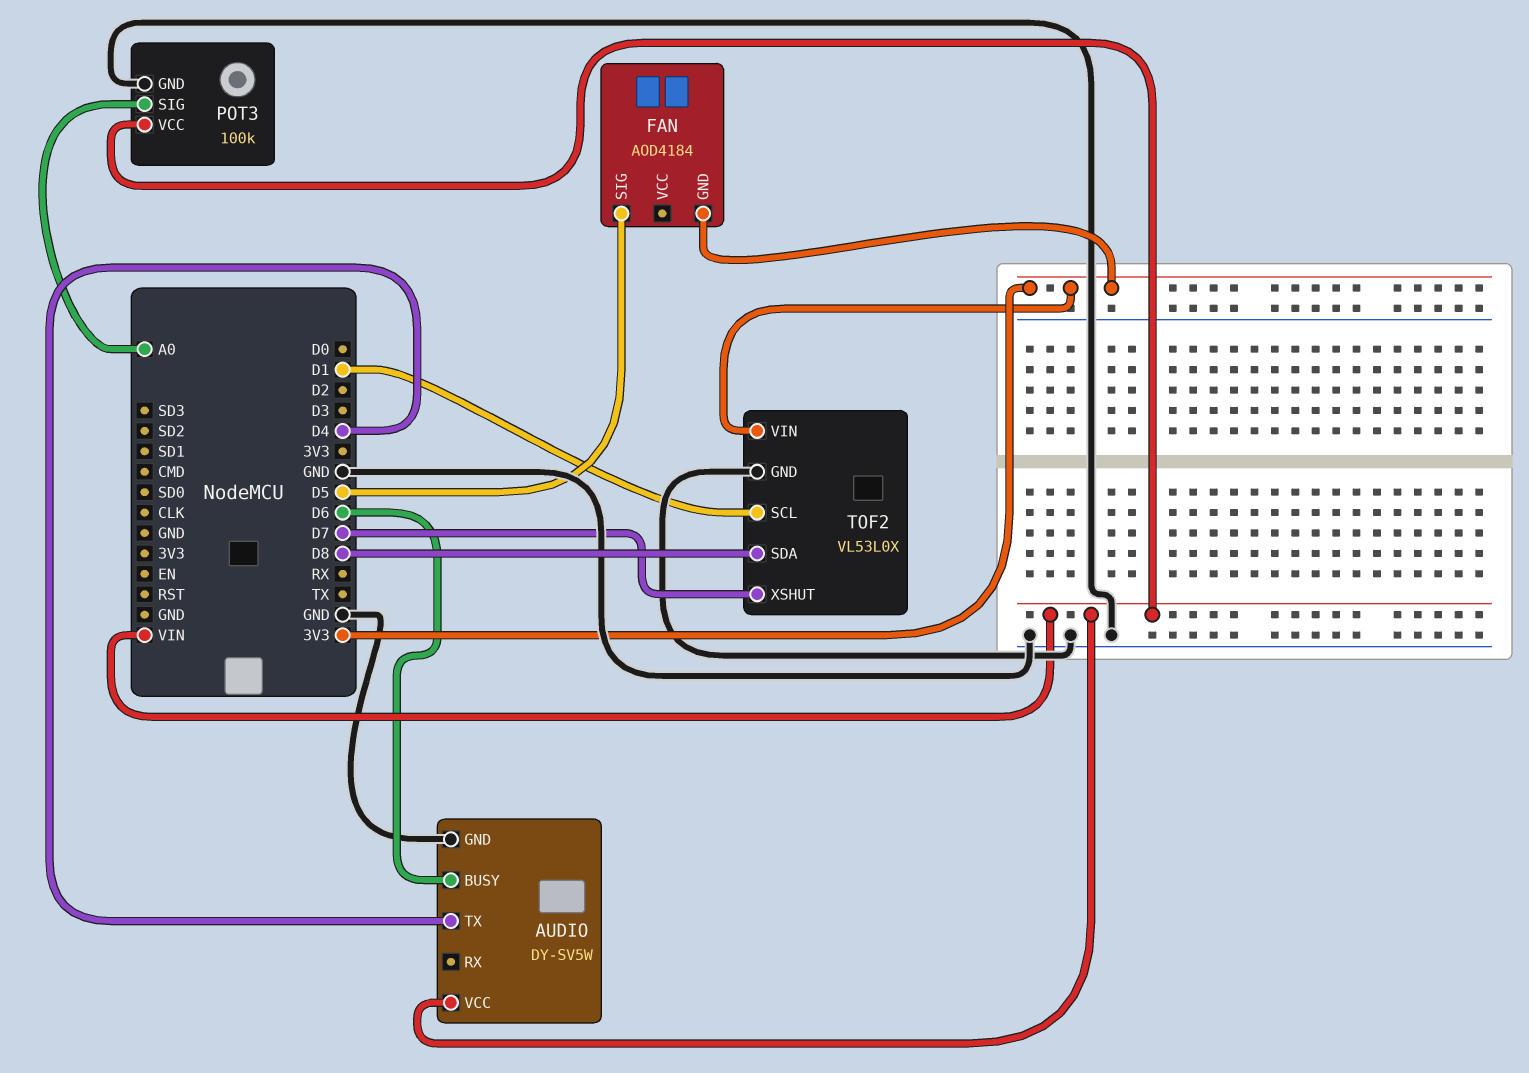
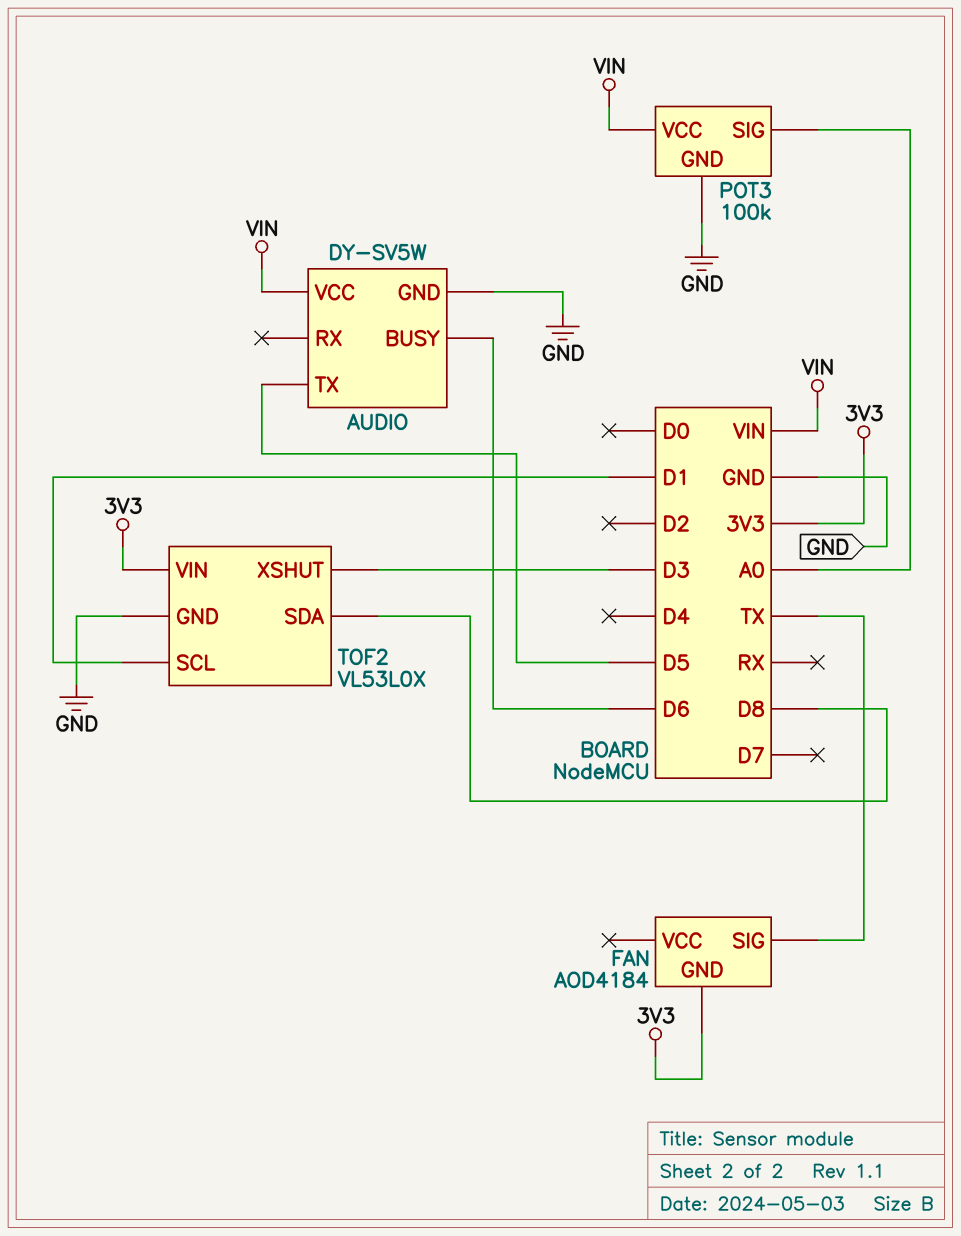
AUDIO pin TX: D4 -> D5
FAN pin SIG: D5 -> TX
TOF2 pin XSHUT: D7 -> D3

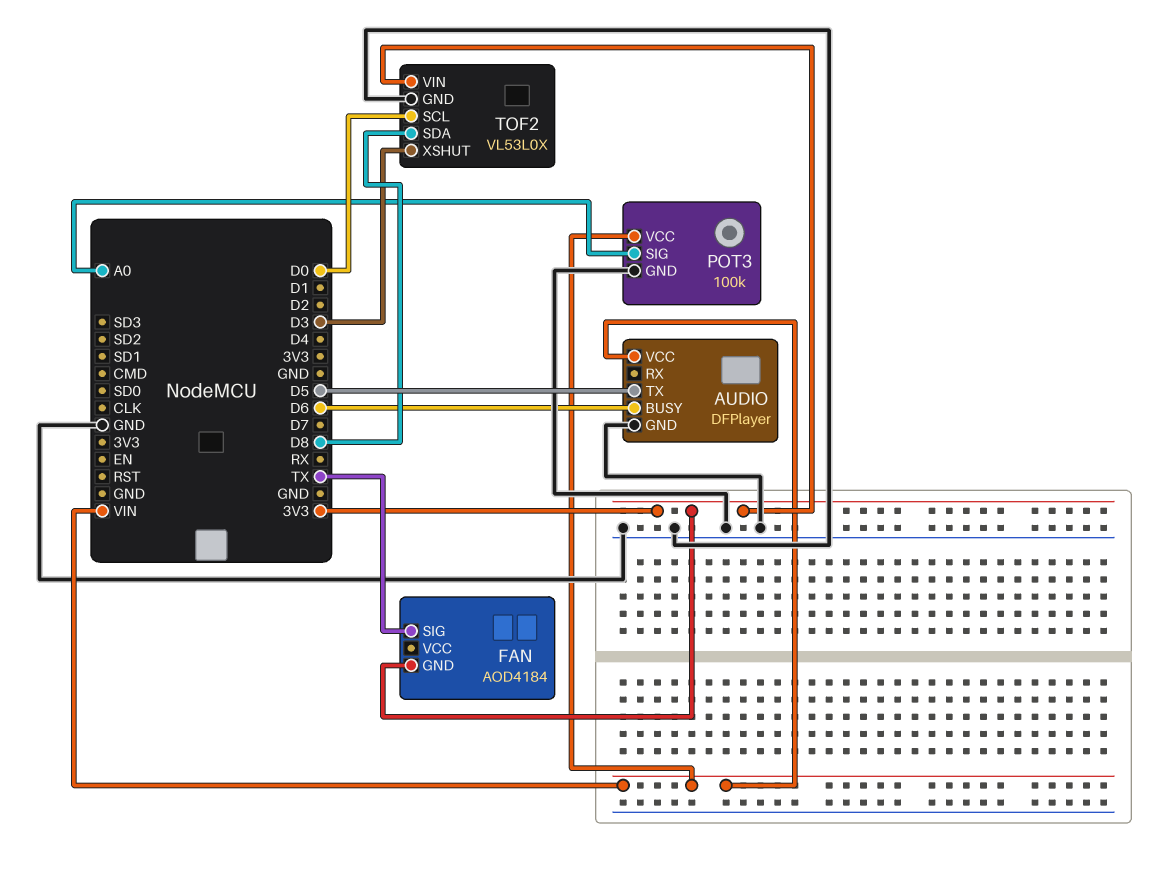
AUDIO: DY-SV5W -> DFPlayer
TOF2 pin SCL: D1 -> D0

